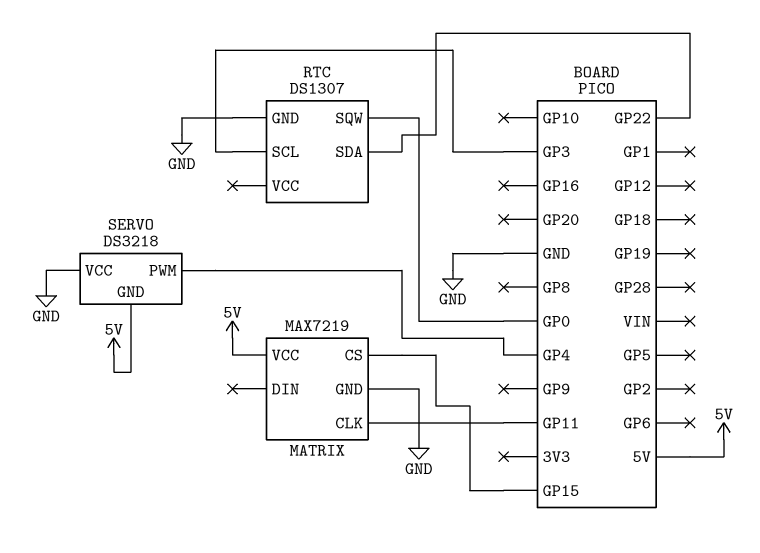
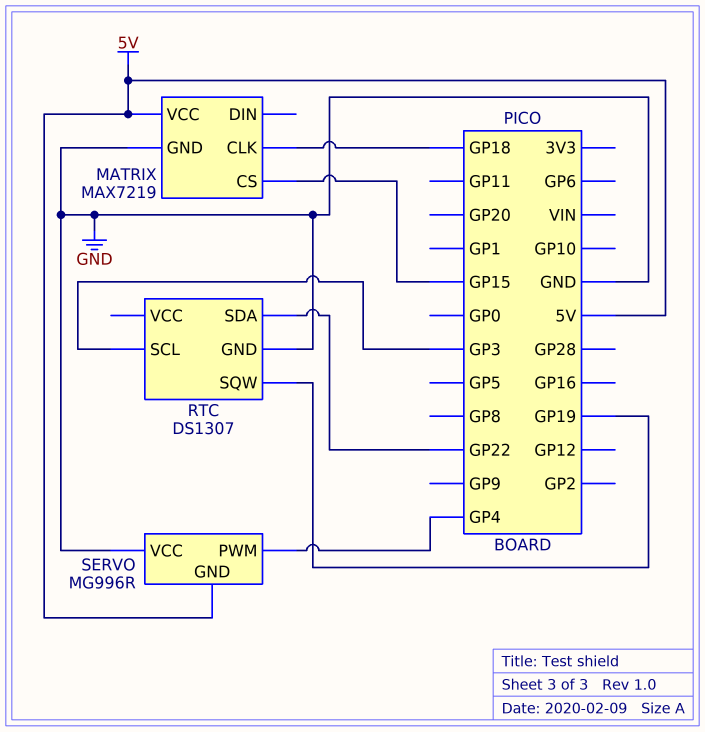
MATRIX pin CLK: GP11 -> GP18
RTC pin SQW: GP0 -> GP19
SERVO: DS3218 -> MG996R

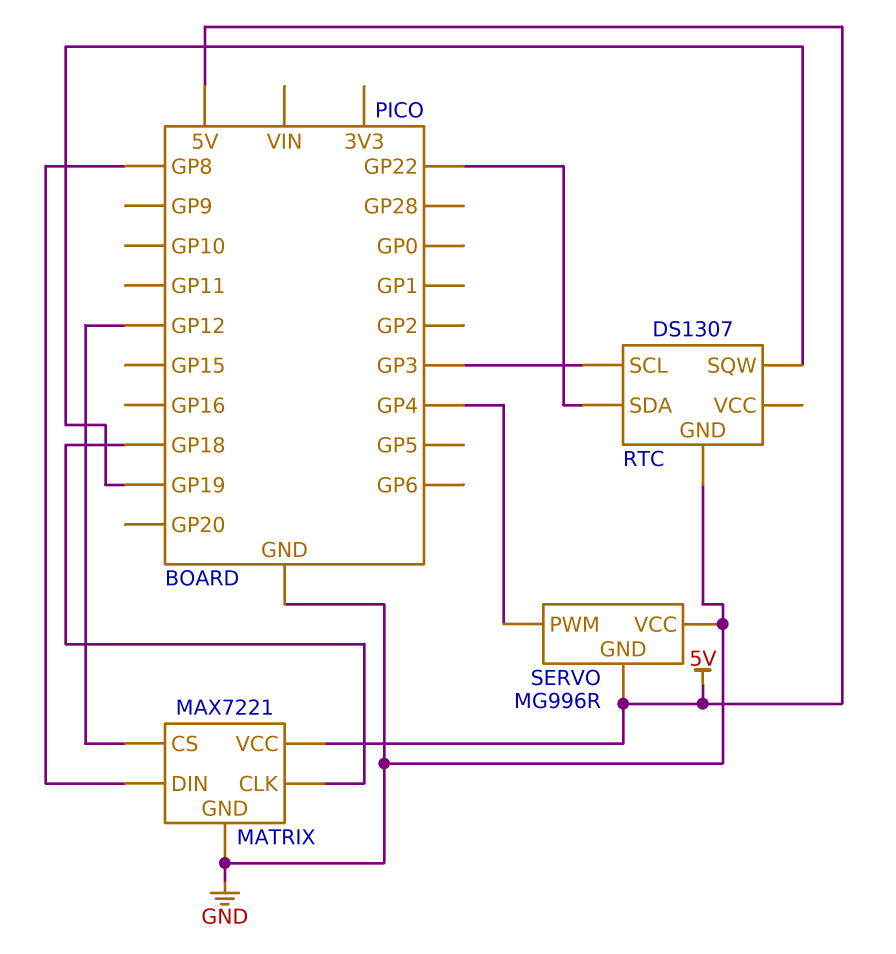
MATRIX: MAX7219 -> MAX7221
MATRIX pin CS: GP15 -> GP12
MATRIX pin DIN: none -> GP8

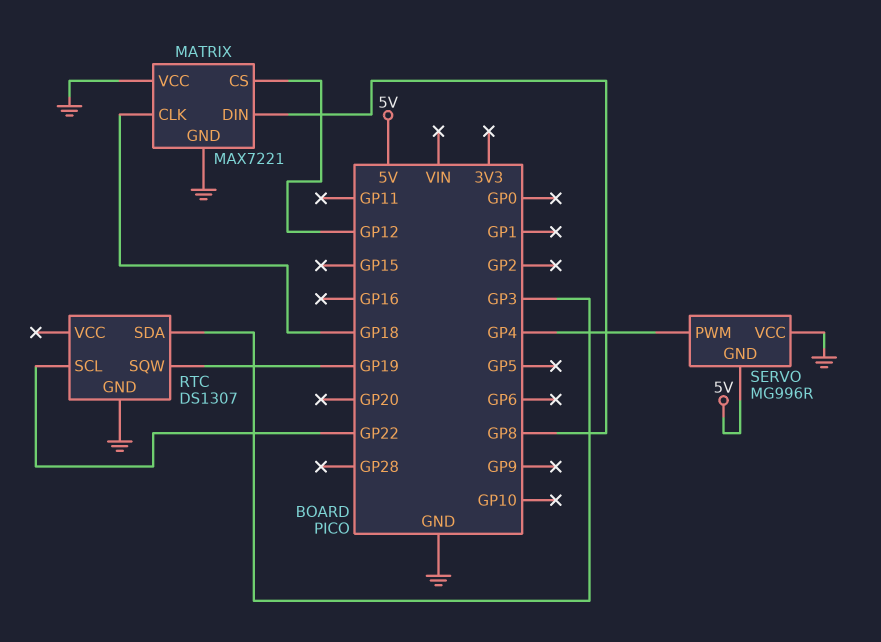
MATRIX pin VCC: 5V -> GND
RTC pin SCL: GP3 -> GP22
RTC pin SDA: GP22 -> GP3

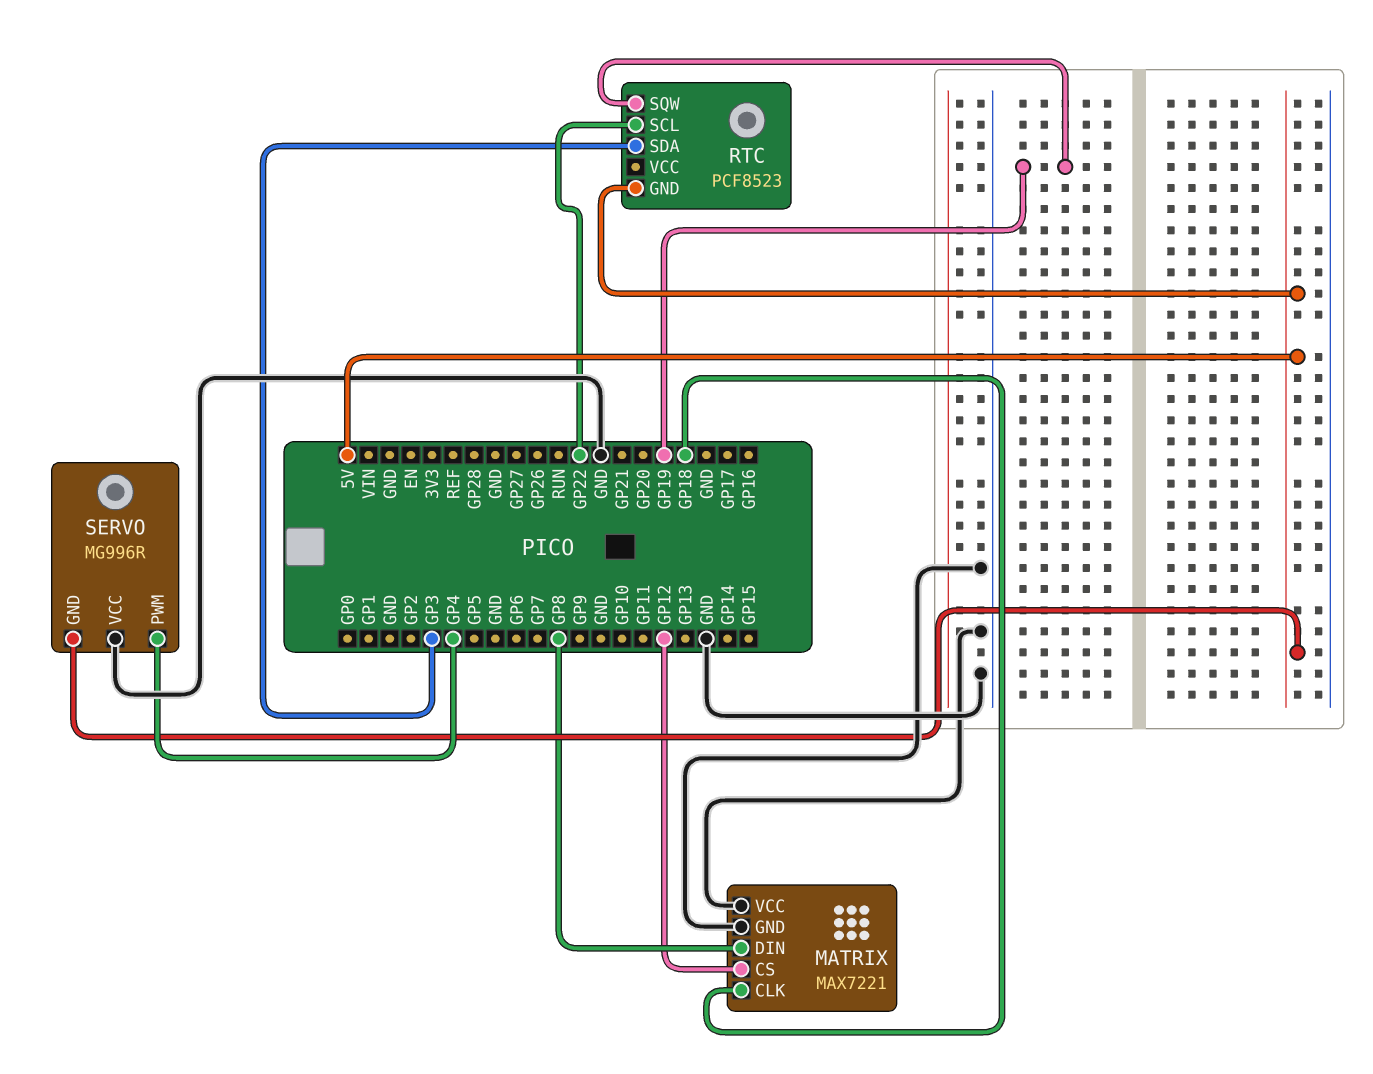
RTC: DS1307 -> PCF8523
RTC pin GND: GND -> 5V

